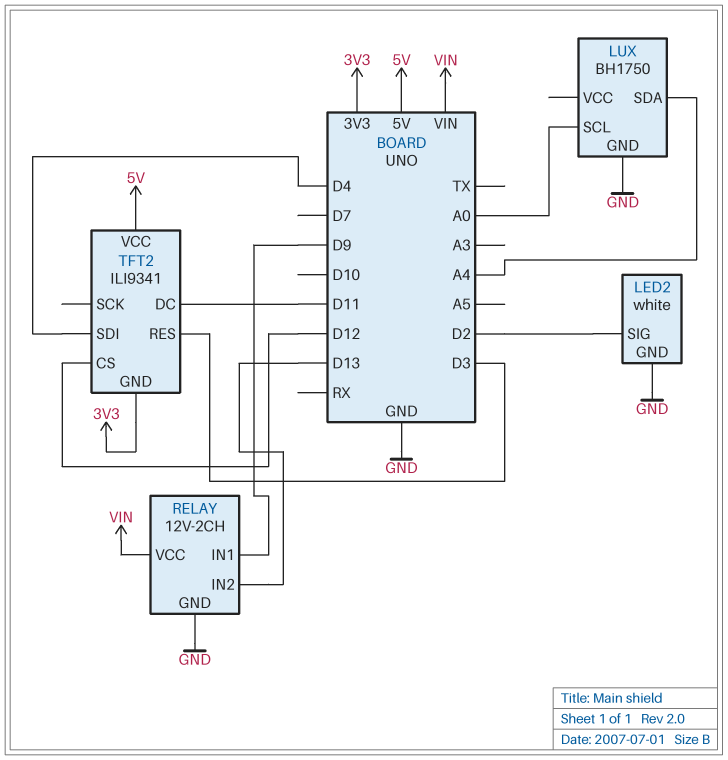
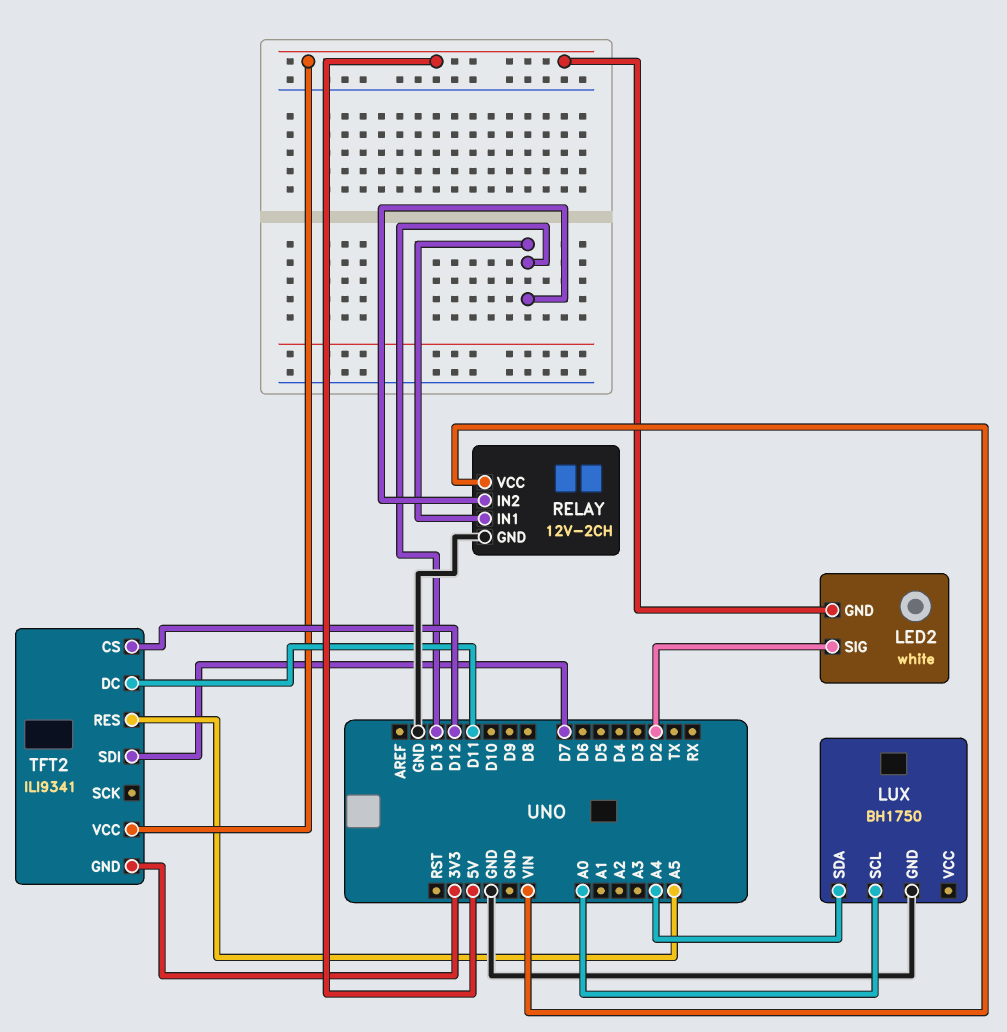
LED2 pin GND: GND -> 5V
RELAY pin IN1: D9 -> D13
TFT2 pin RES: D3 -> A5
TFT2 pin SDI: D4 -> D7

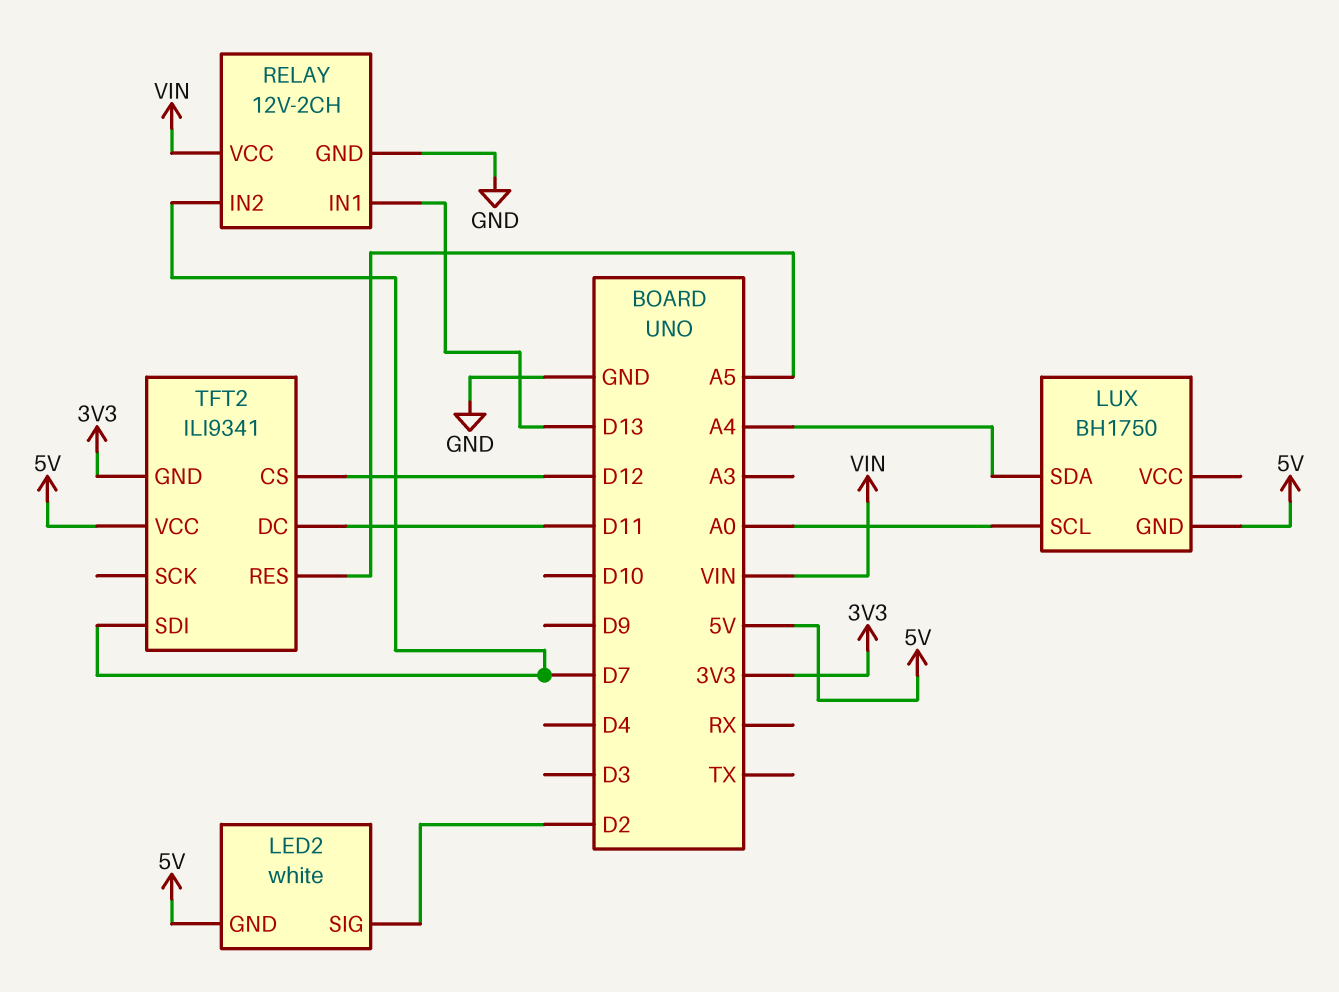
LUX pin GND: GND -> 5V
RELAY pin IN2: D13 -> D7

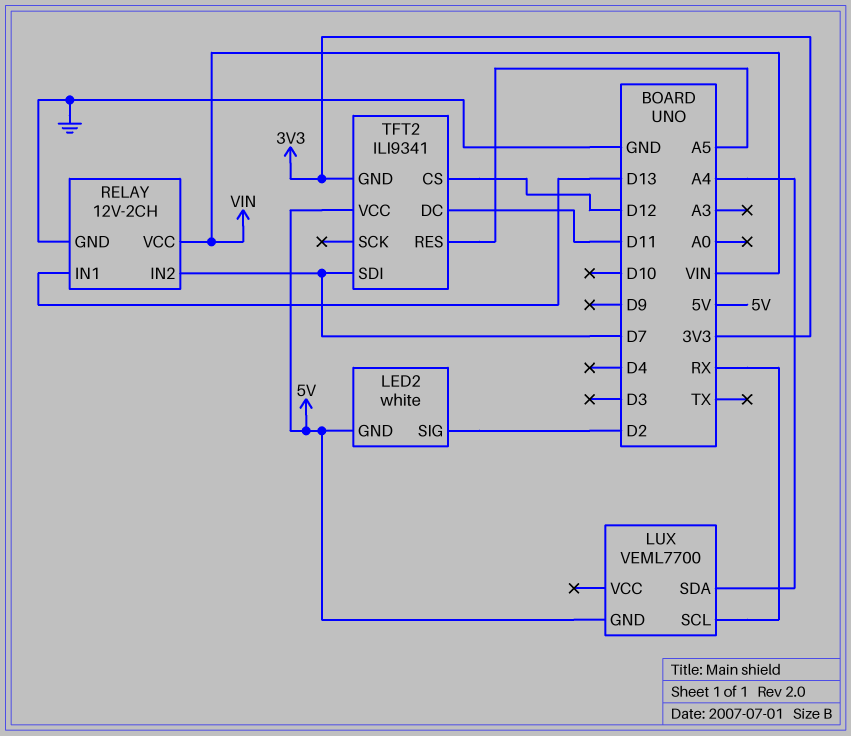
LUX: BH1750 -> VEML7700
LUX pin SCL: A0 -> RX

